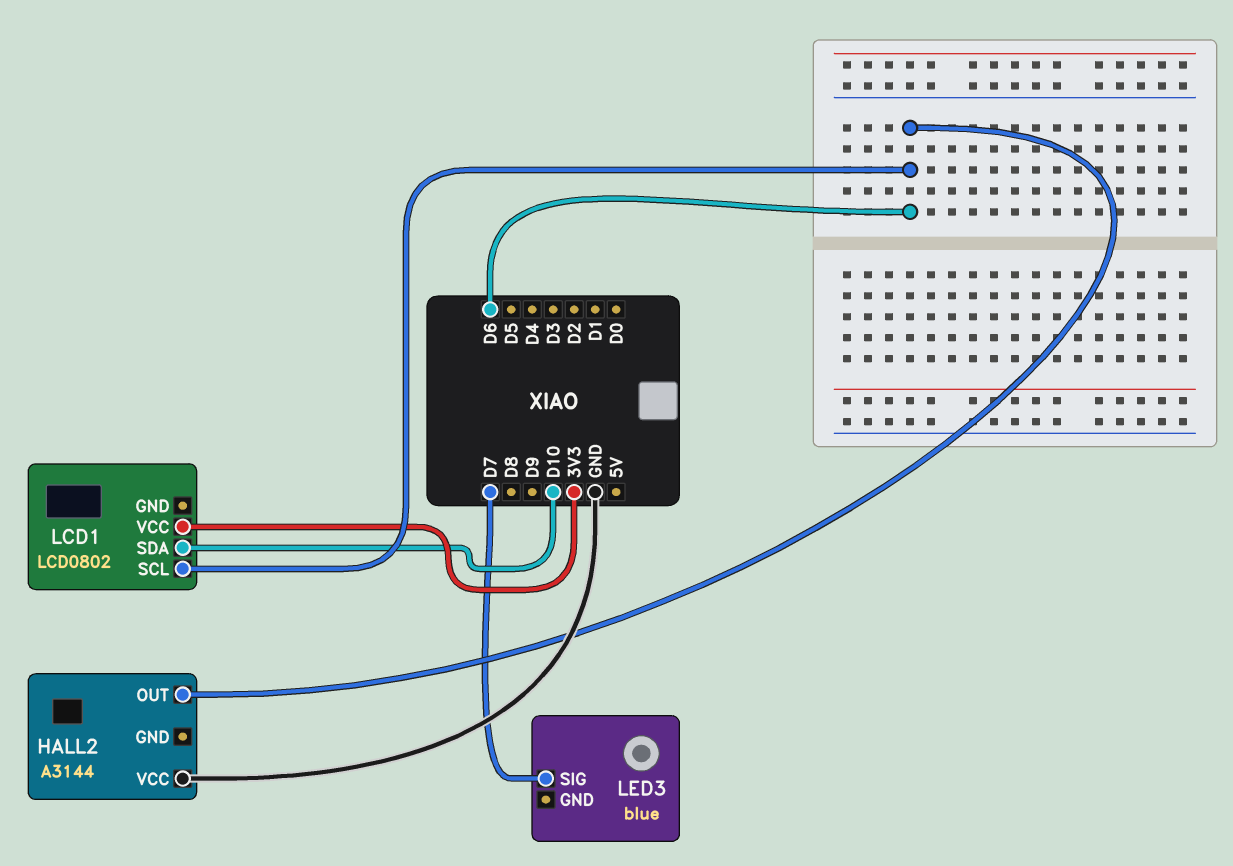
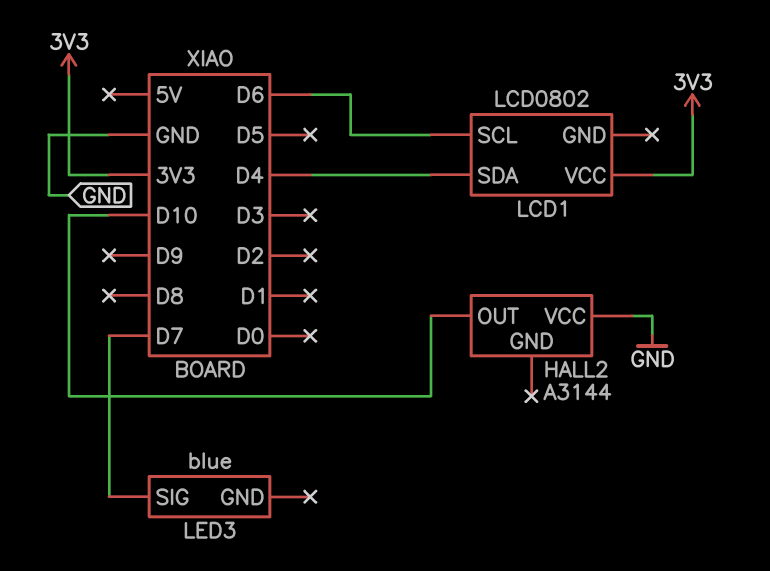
HALL2 pin OUT: D6 -> D10
LCD1 pin SDA: D10 -> D4

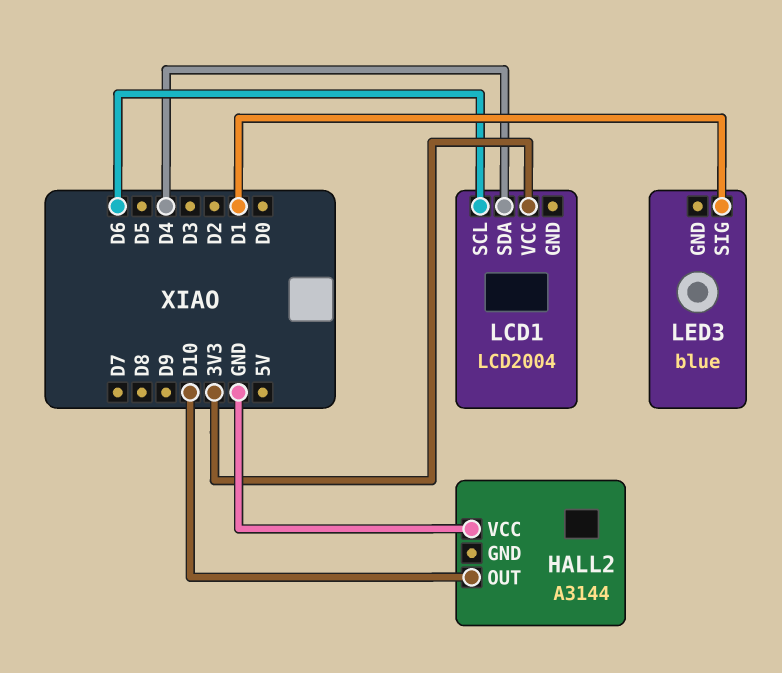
LCD1: LCD0802 -> LCD2004
LED3 pin SIG: D7 -> D1

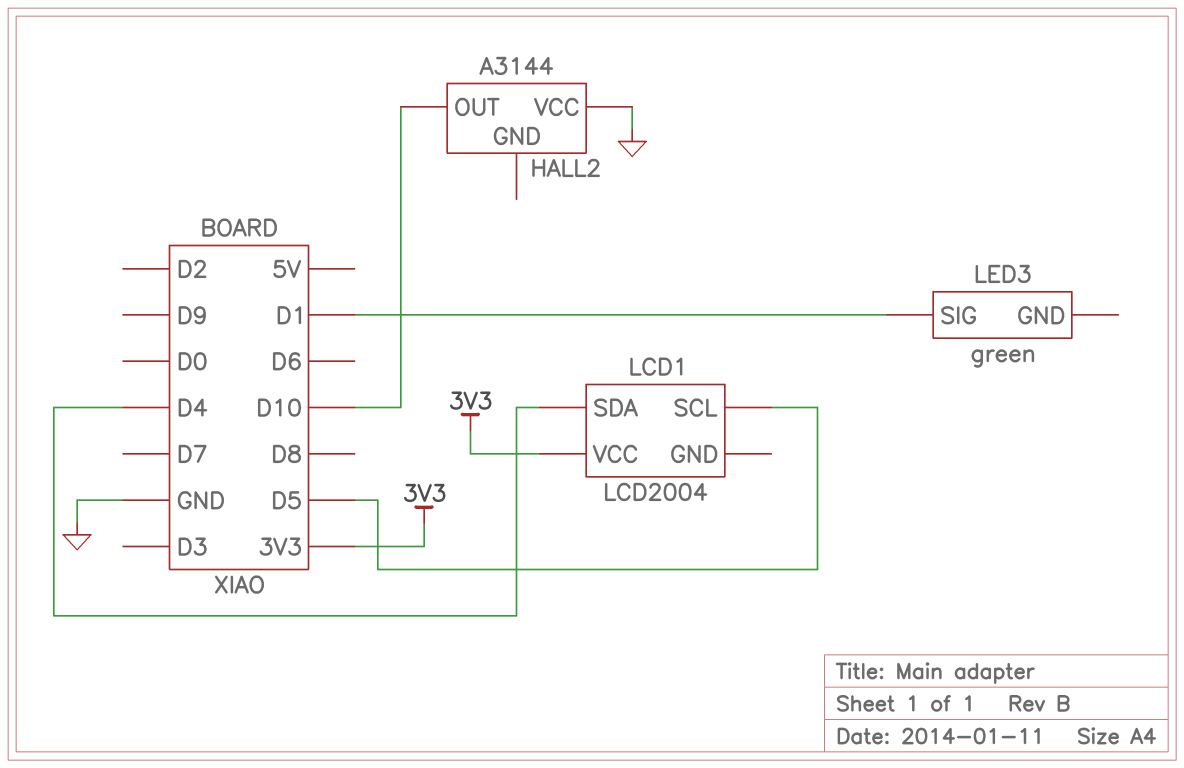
LCD1 pin SCL: D6 -> D5
LED3: blue -> green

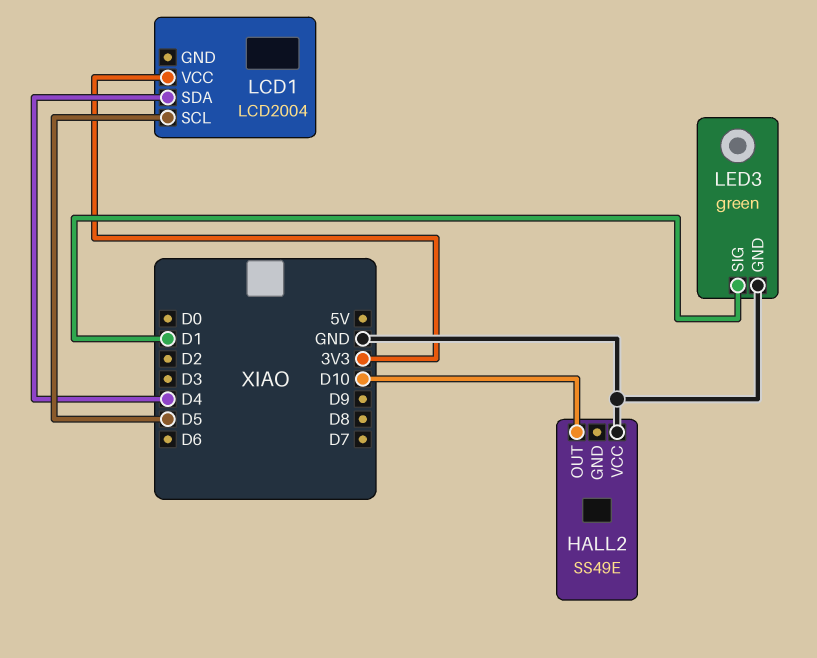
HALL2: A3144 -> SS49E
LED3 pin GND: none -> GND

